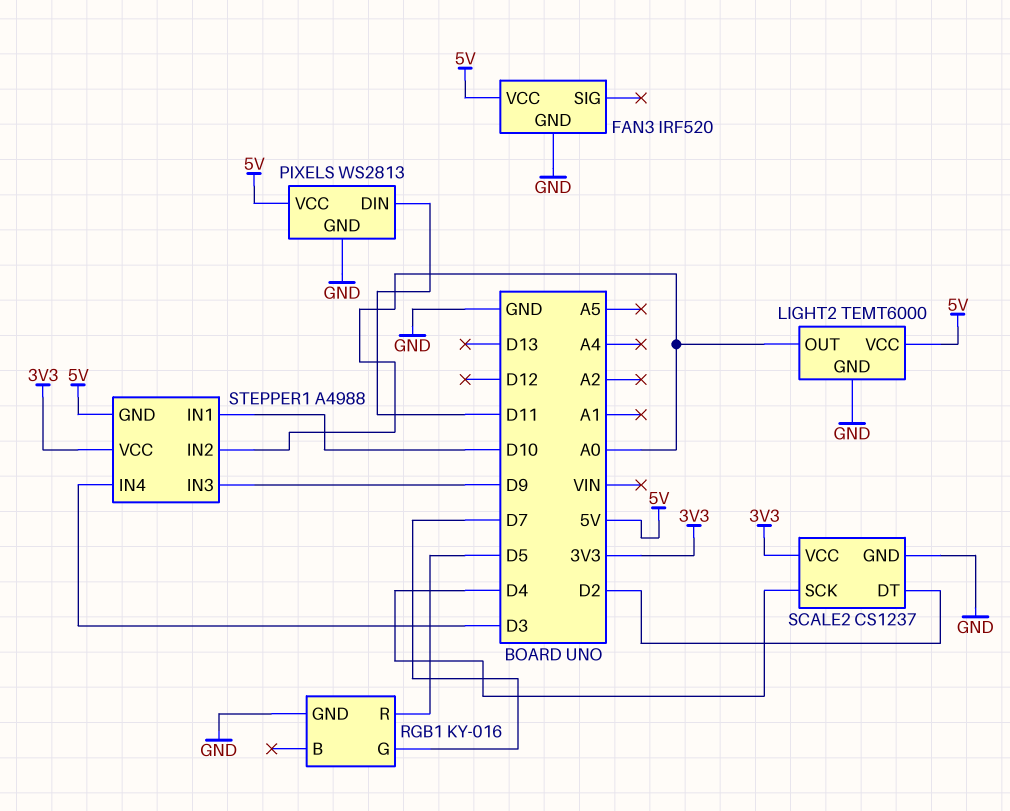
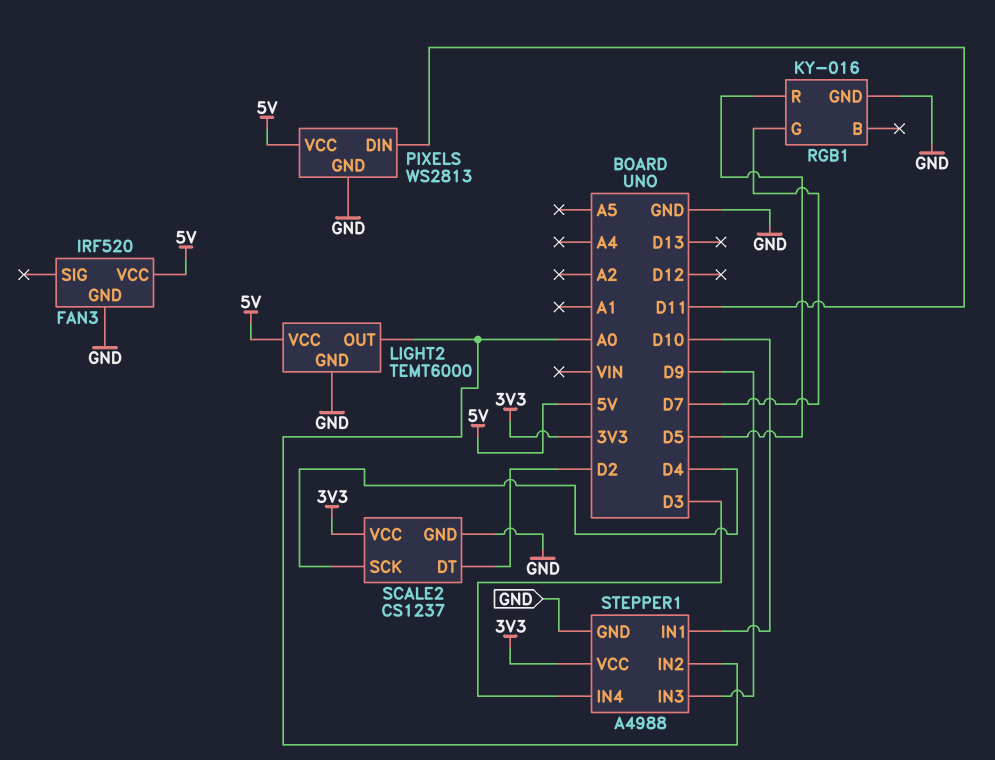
STEPPER1 pin GND: 5V -> GND

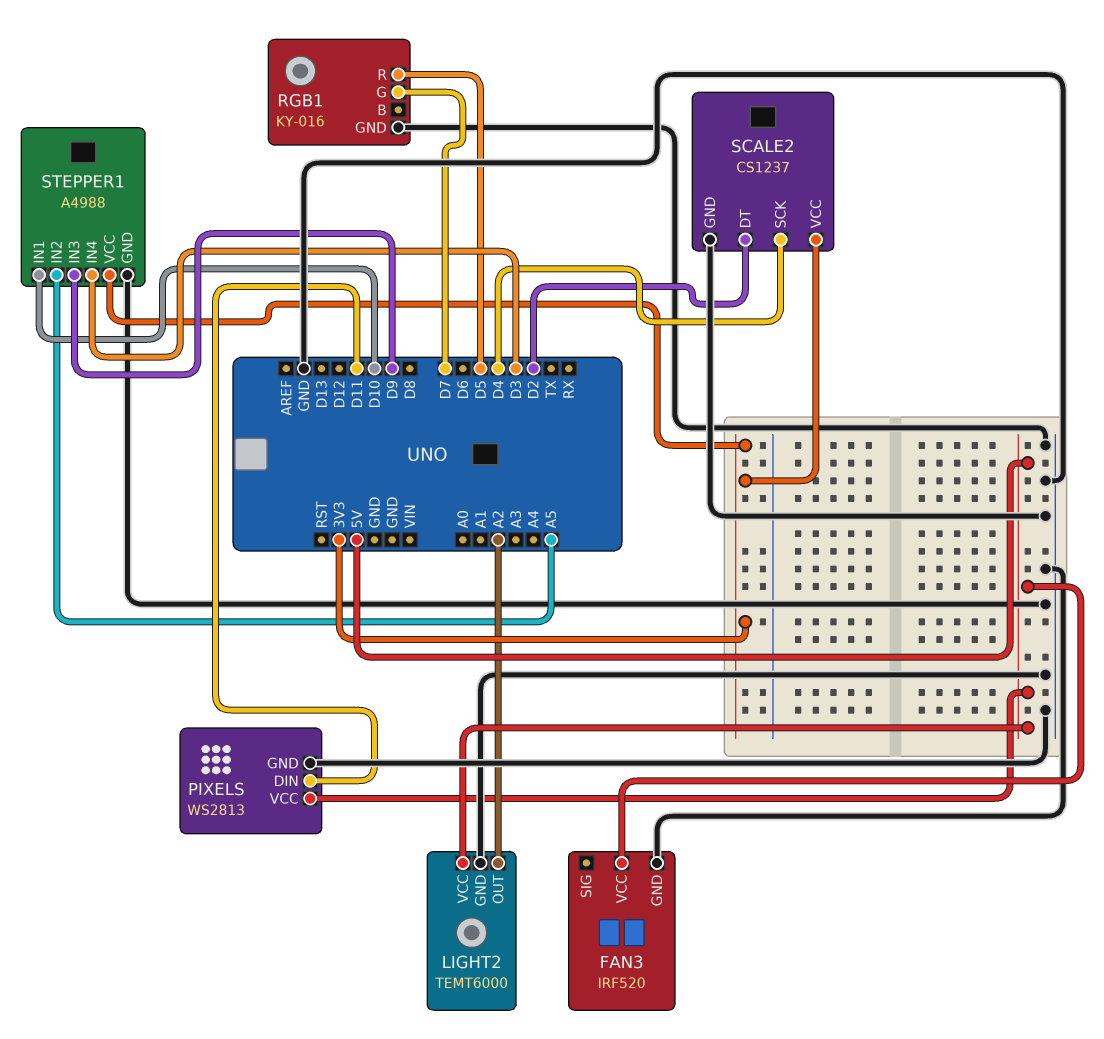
LIGHT2 pin OUT: A0 -> A2
STEPPER1 pin IN2: A0 -> A5

